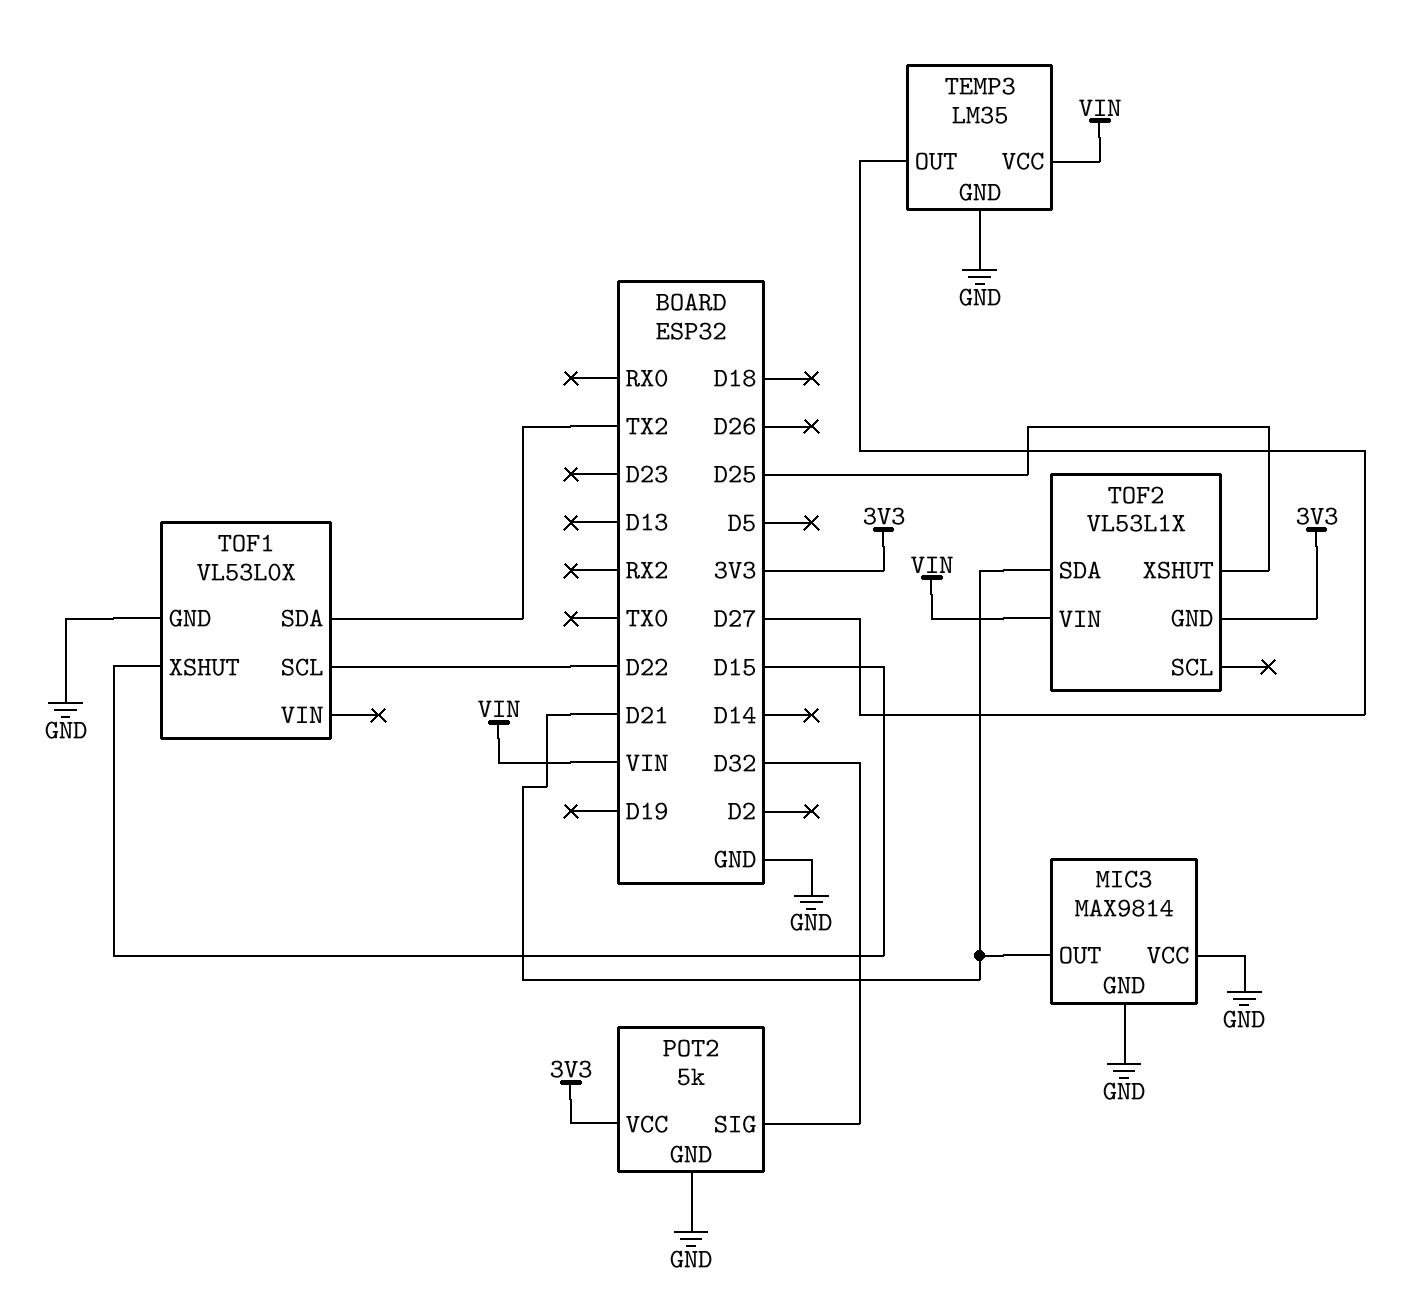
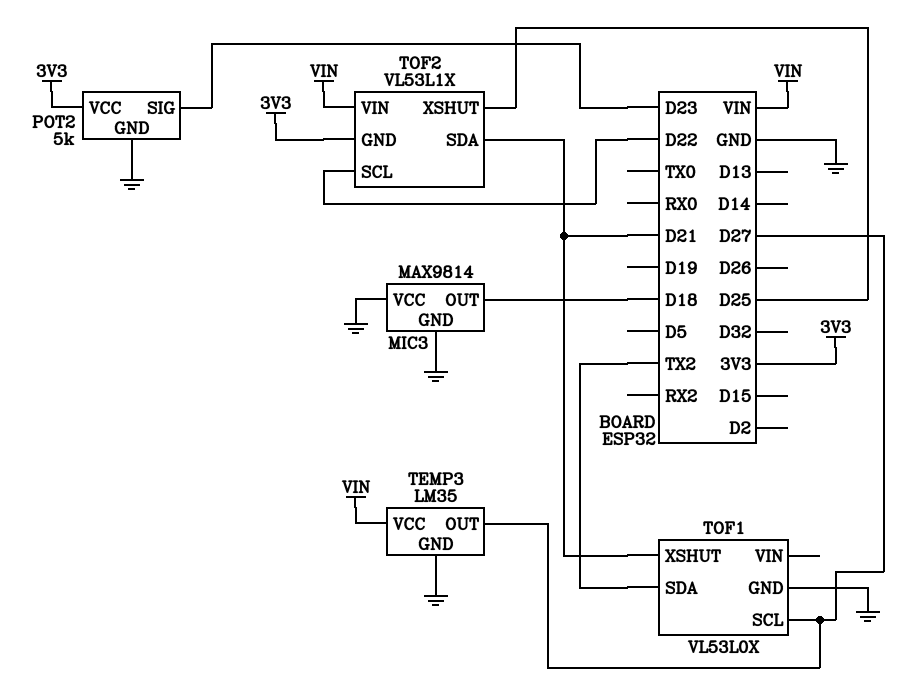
MIC3 pin OUT: D21 -> D18
POT2 pin SIG: D32 -> D23
TOF1 pin SCL: D22 -> D27
TOF1 pin XSHUT: D15 -> D21
TOF2 pin SCL: none -> D22

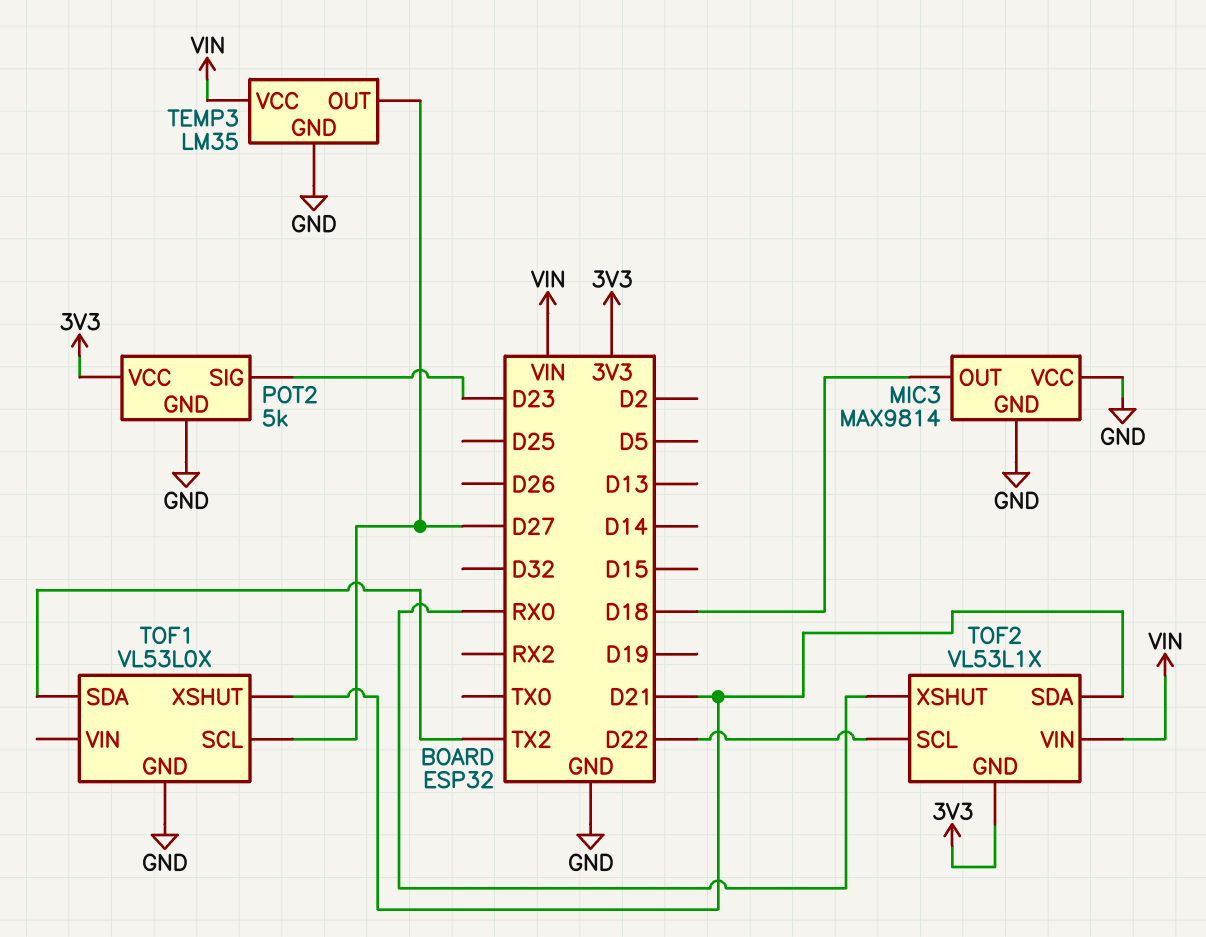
TOF2 pin XSHUT: D25 -> RX0

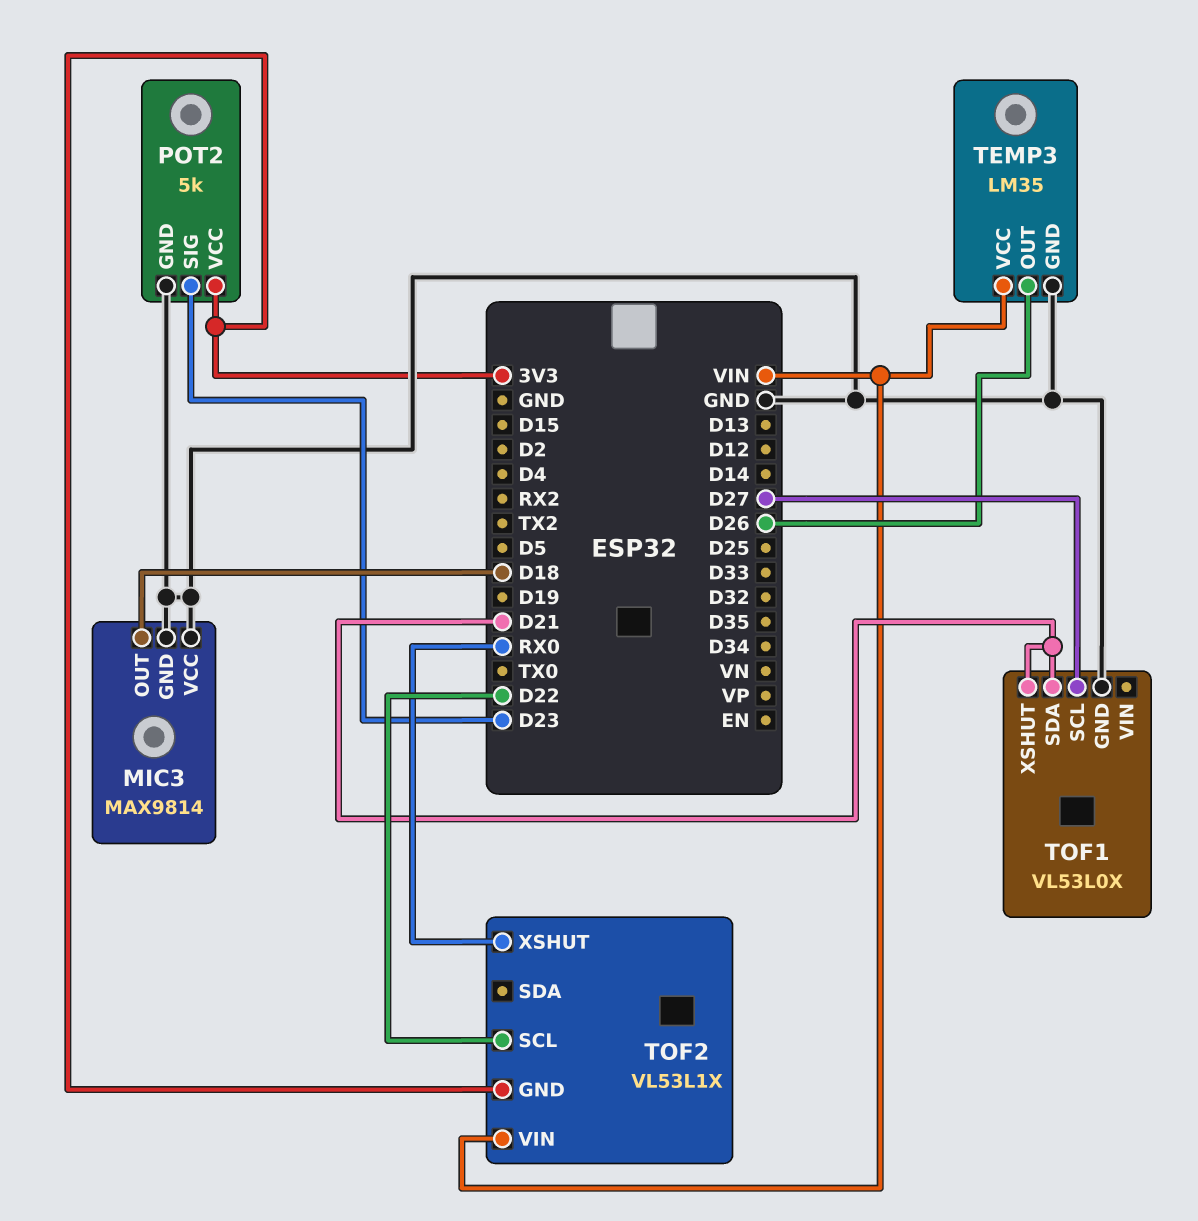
TEMP3 pin OUT: D27 -> D26
TOF1 pin SDA: TX2 -> D21
TOF2 pin SDA: D21 -> none

